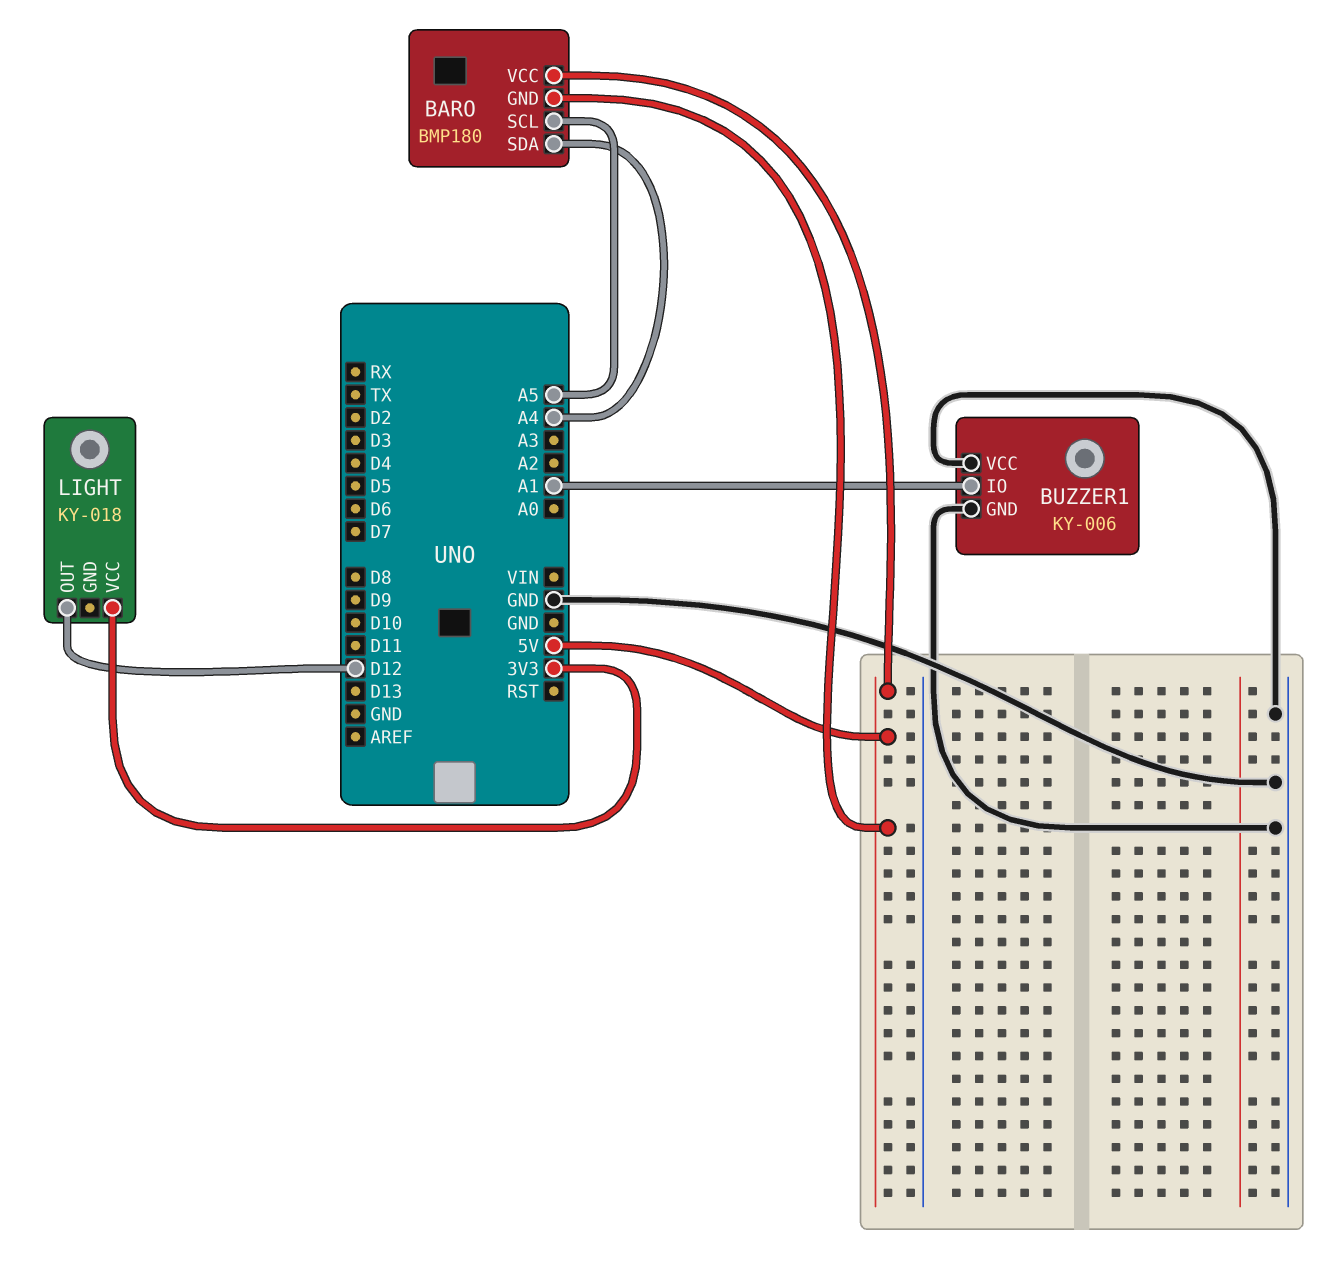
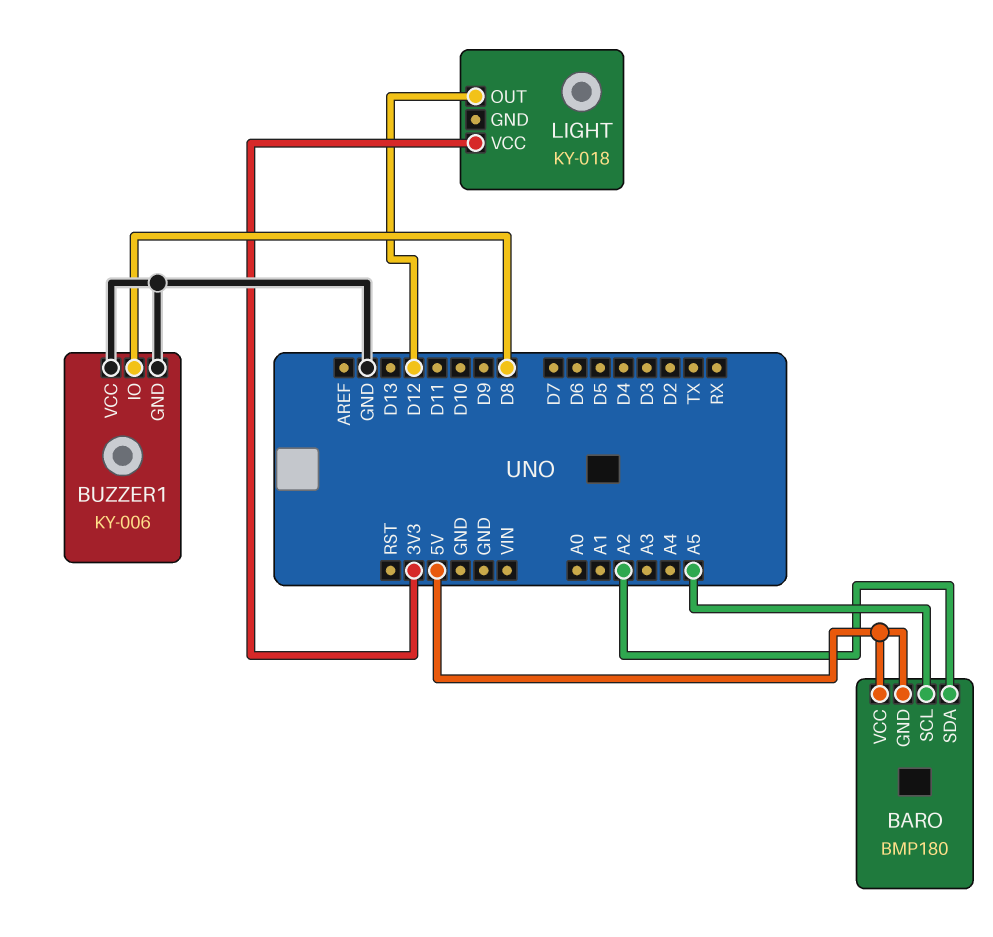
BARO pin SDA: A4 -> A2
BUZZER1 pin IO: A1 -> D8

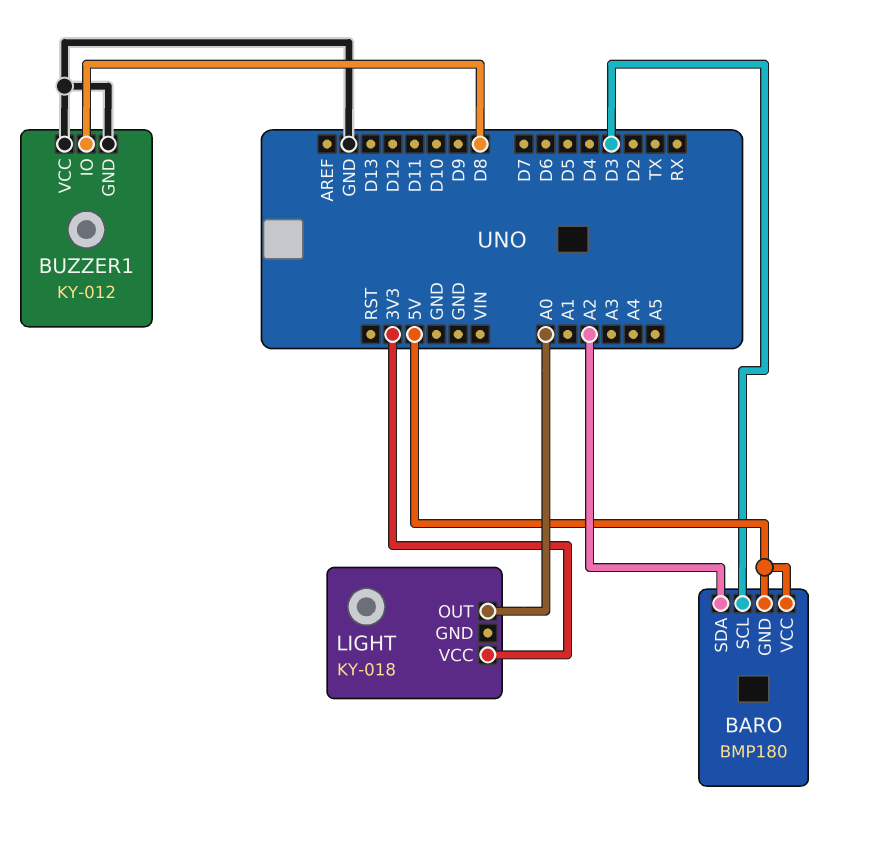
BARO pin SCL: A5 -> D3
BUZZER1: KY-006 -> KY-012
LIGHT pin OUT: D12 -> A0

